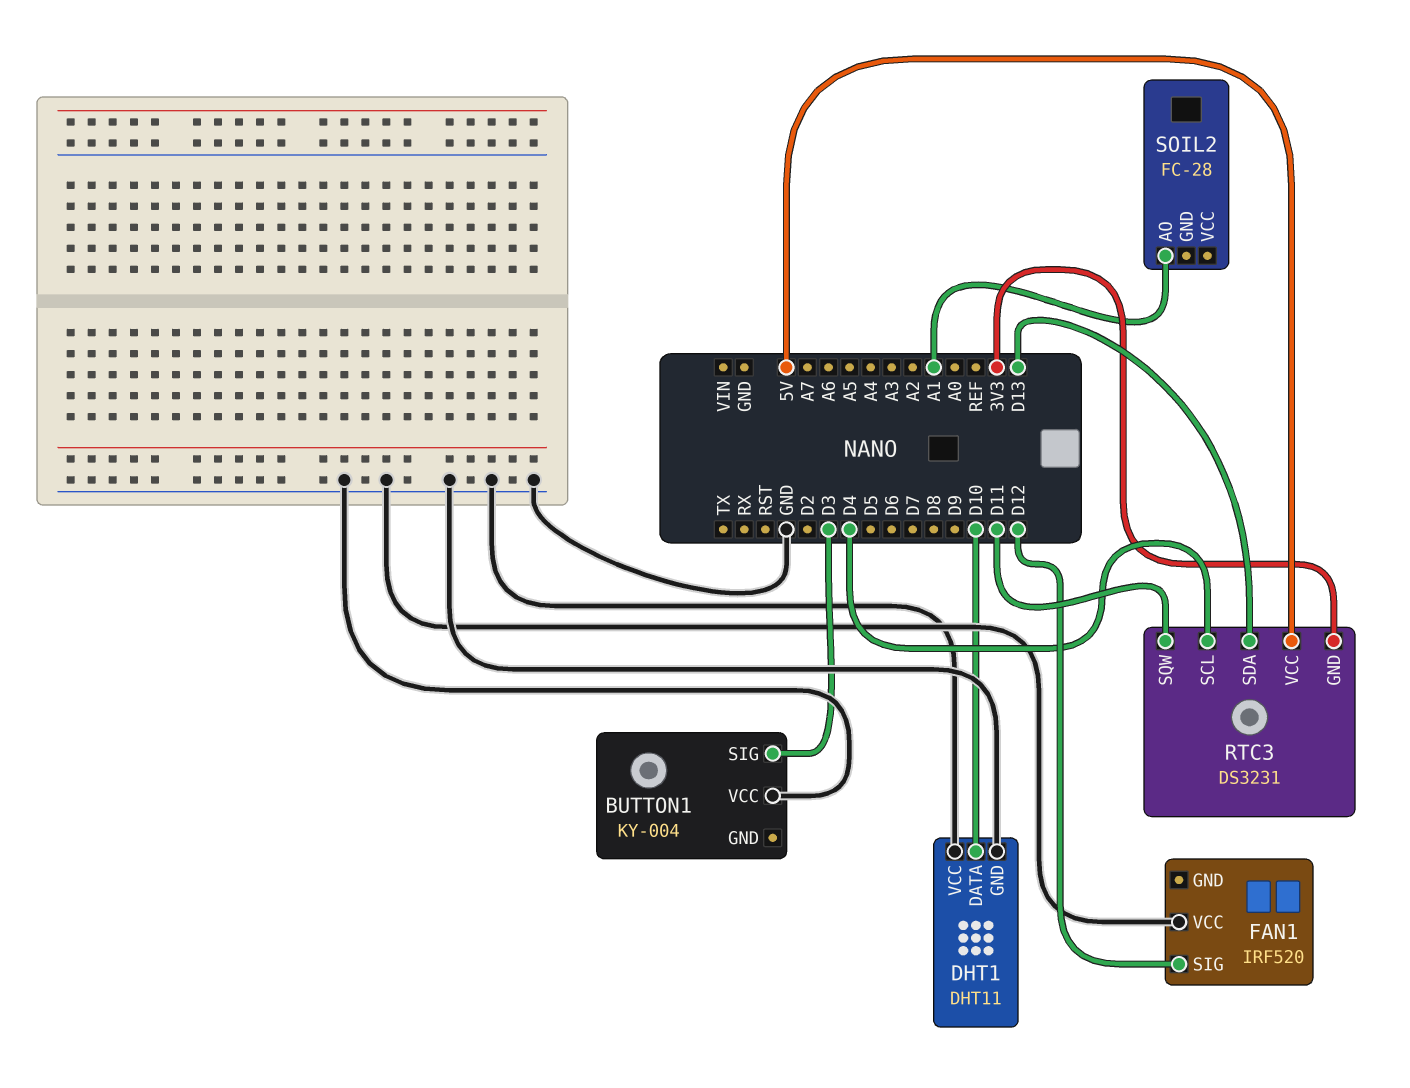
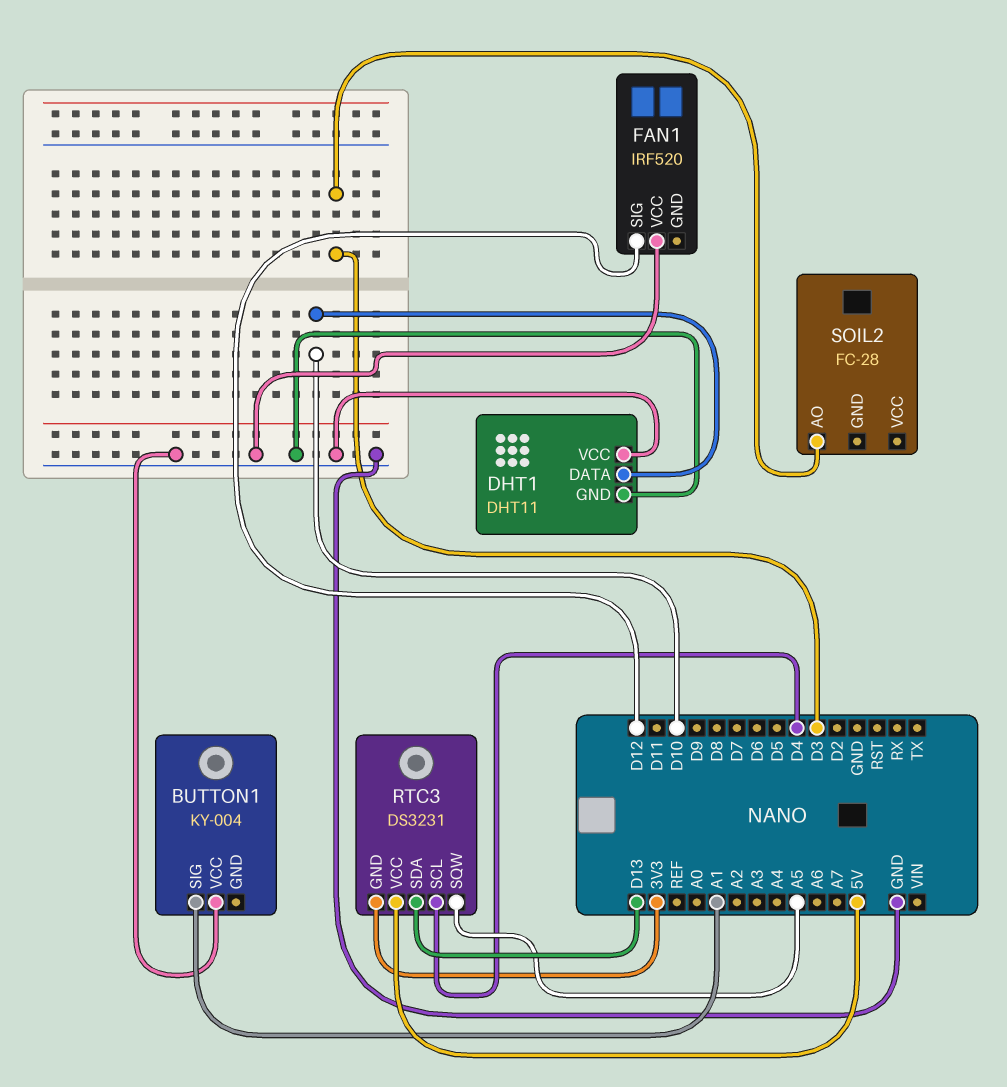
BUTTON1 pin SIG: D3 -> A1
RTC3 pin SQW: D11 -> A5
SOIL2 pin AO: A1 -> D3

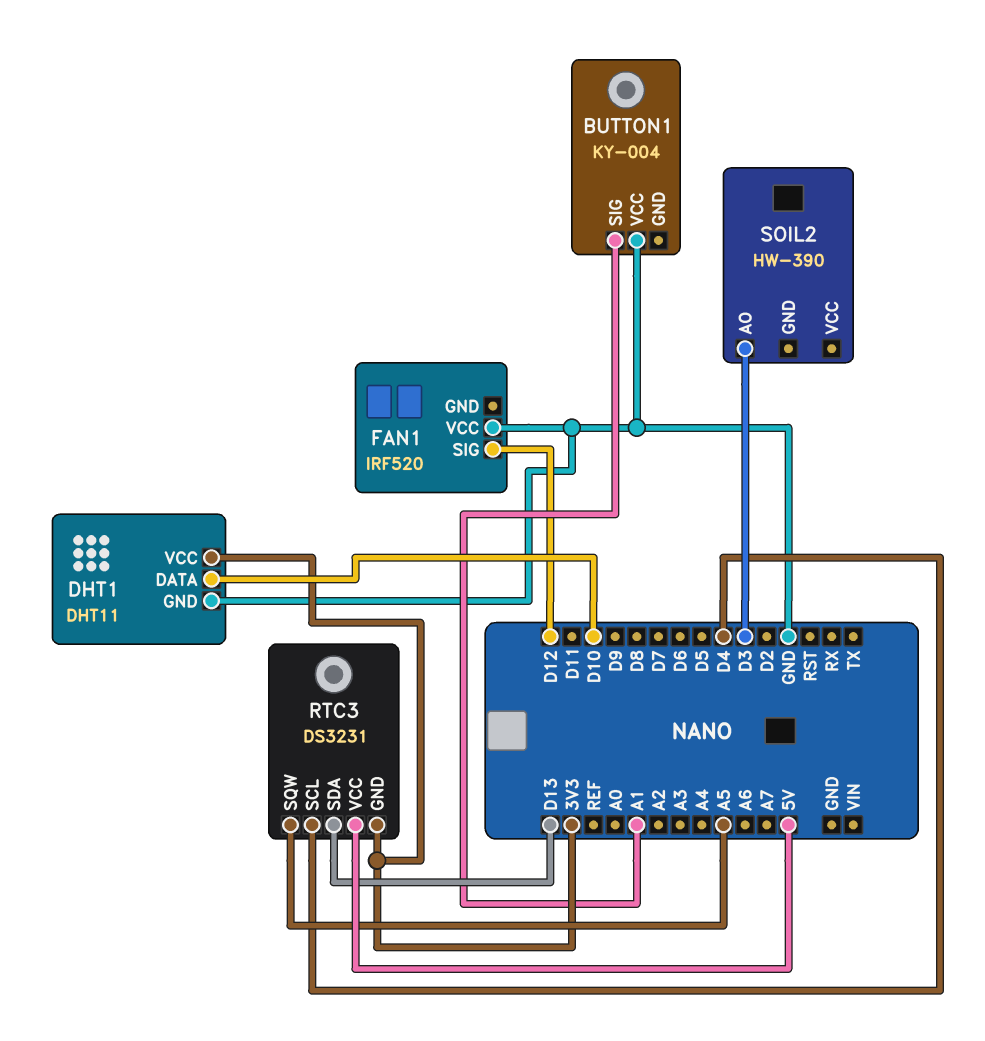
DHT1 pin VCC: GND -> 3V3
SOIL2: FC-28 -> HW-390

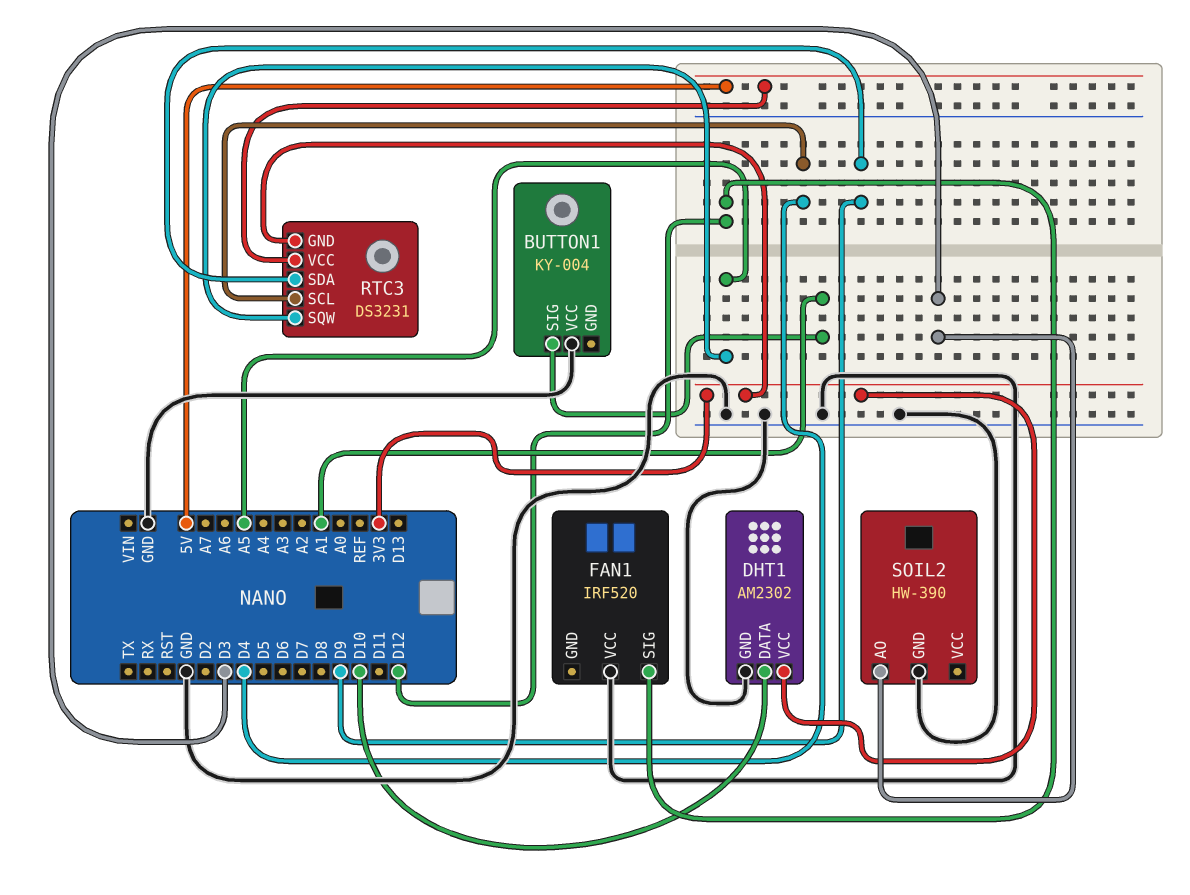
DHT1: DHT11 -> AM2302
RTC3 pin SDA: D13 -> D9
SOIL2 pin GND: none -> GND

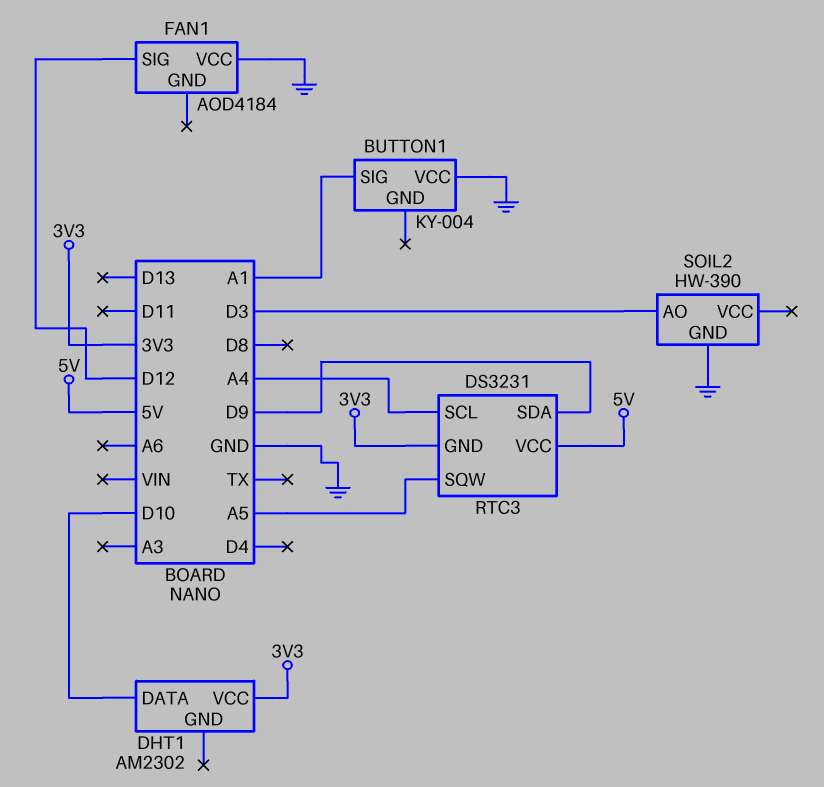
DHT1 pin GND: GND -> none
FAN1: IRF520 -> AOD4184
RTC3 pin SCL: D4 -> A4

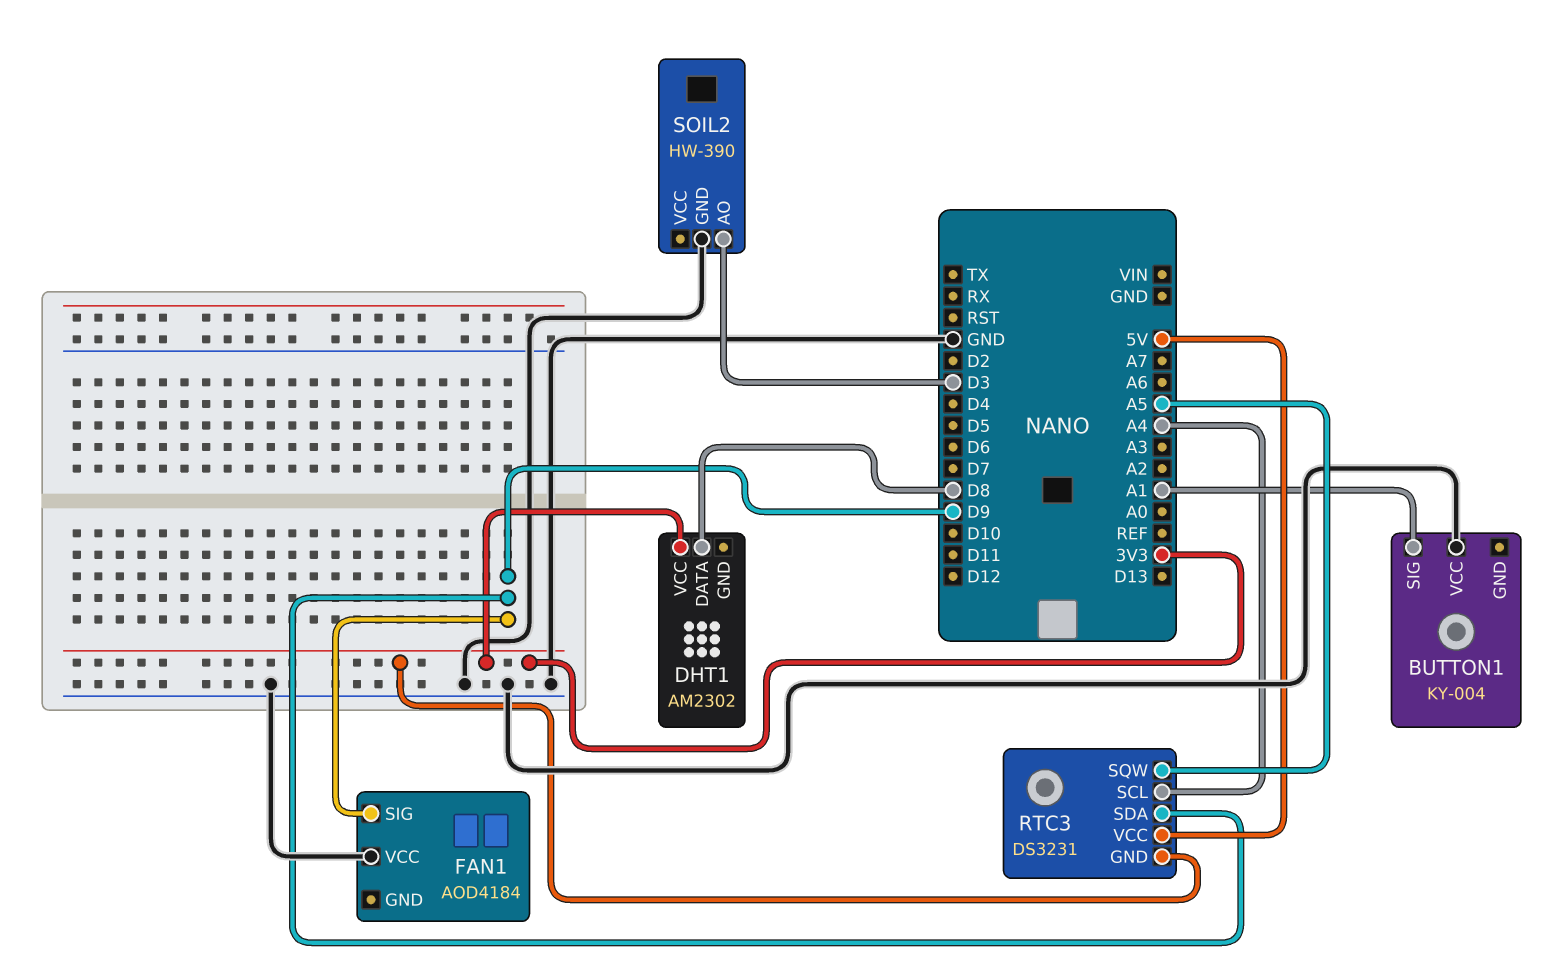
DHT1 pin DATA: D10 -> D8
FAN1 pin SIG: D12 -> D9

